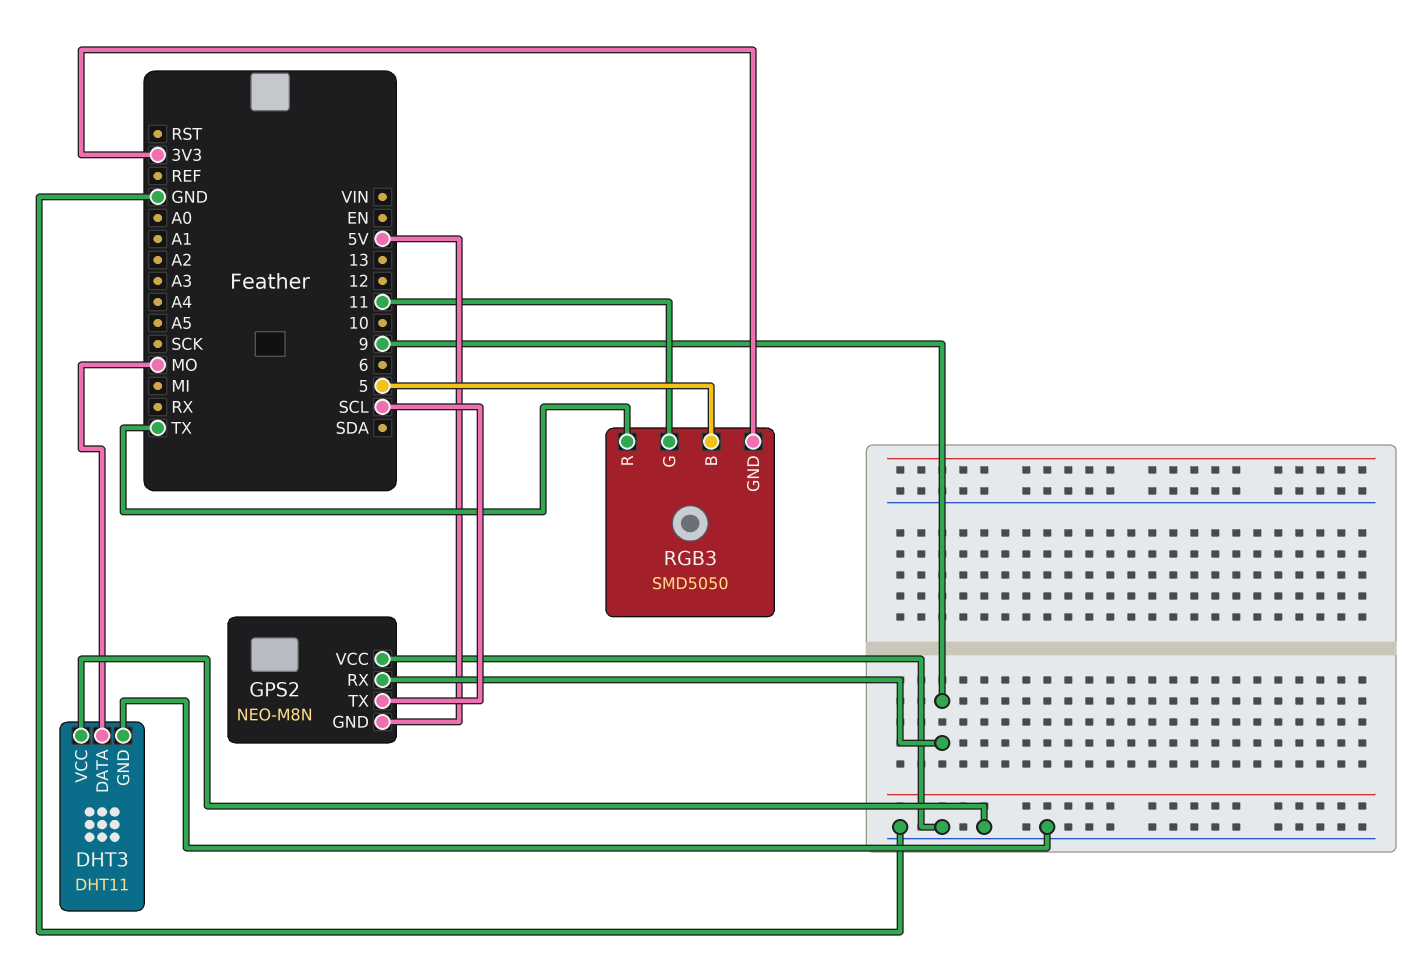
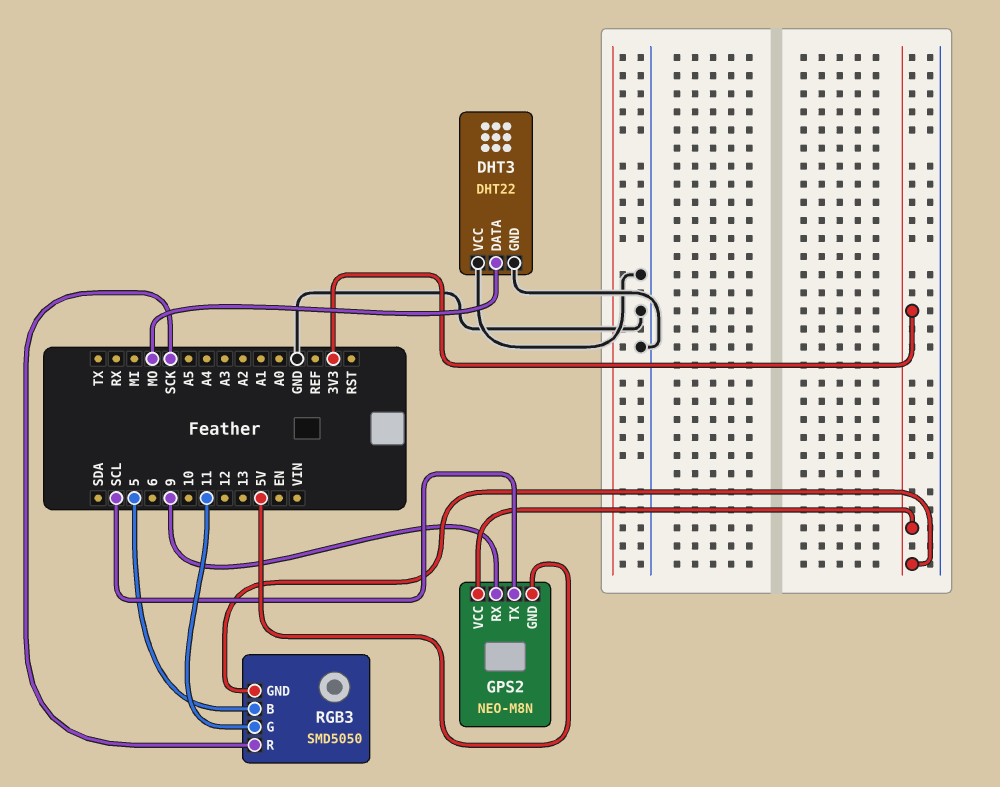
DHT3: DHT11 -> DHT22
GPS2 pin VCC: GND -> 3V3
RGB3 pin R: TX -> SCK

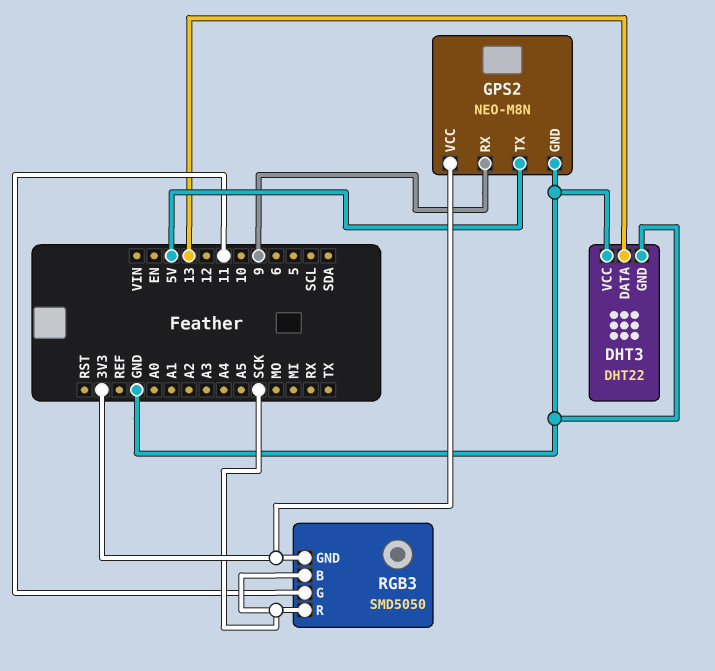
DHT3 pin DATA: MO -> 13
GPS2 pin GND: 5V -> GND
GPS2 pin TX: SCL -> 5V
RGB3 pin B: 5 -> SCK

